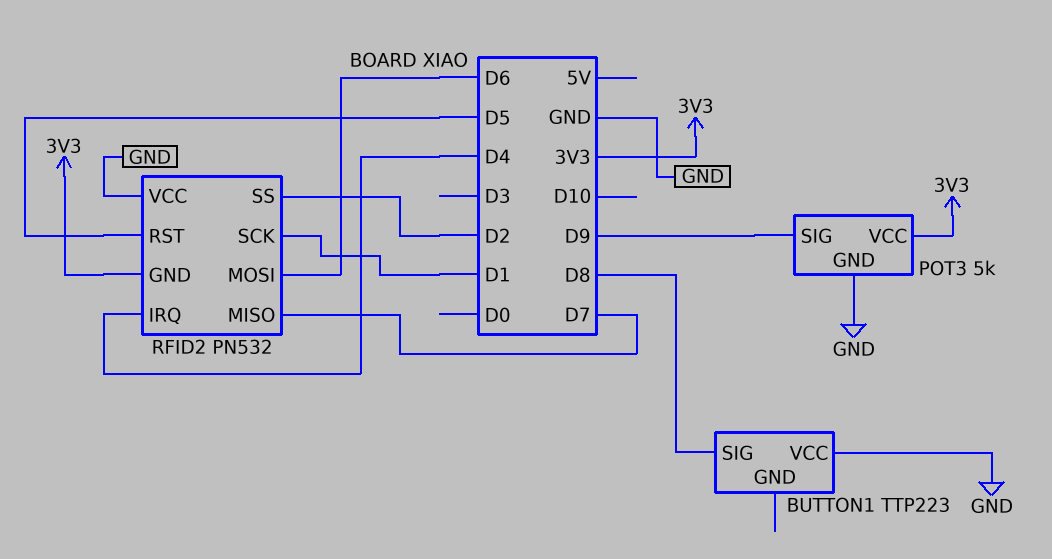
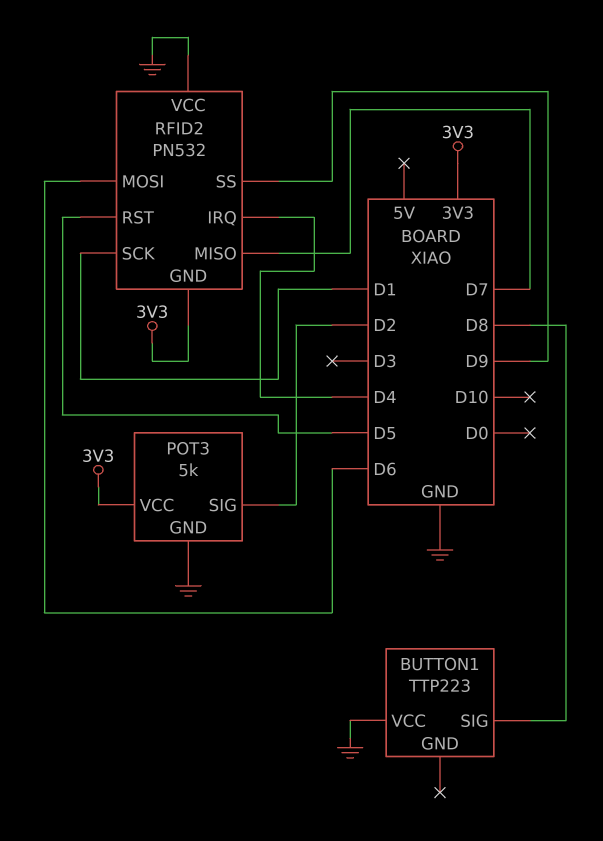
POT3 pin SIG: D9 -> D2
RFID2 pin SS: D2 -> D9

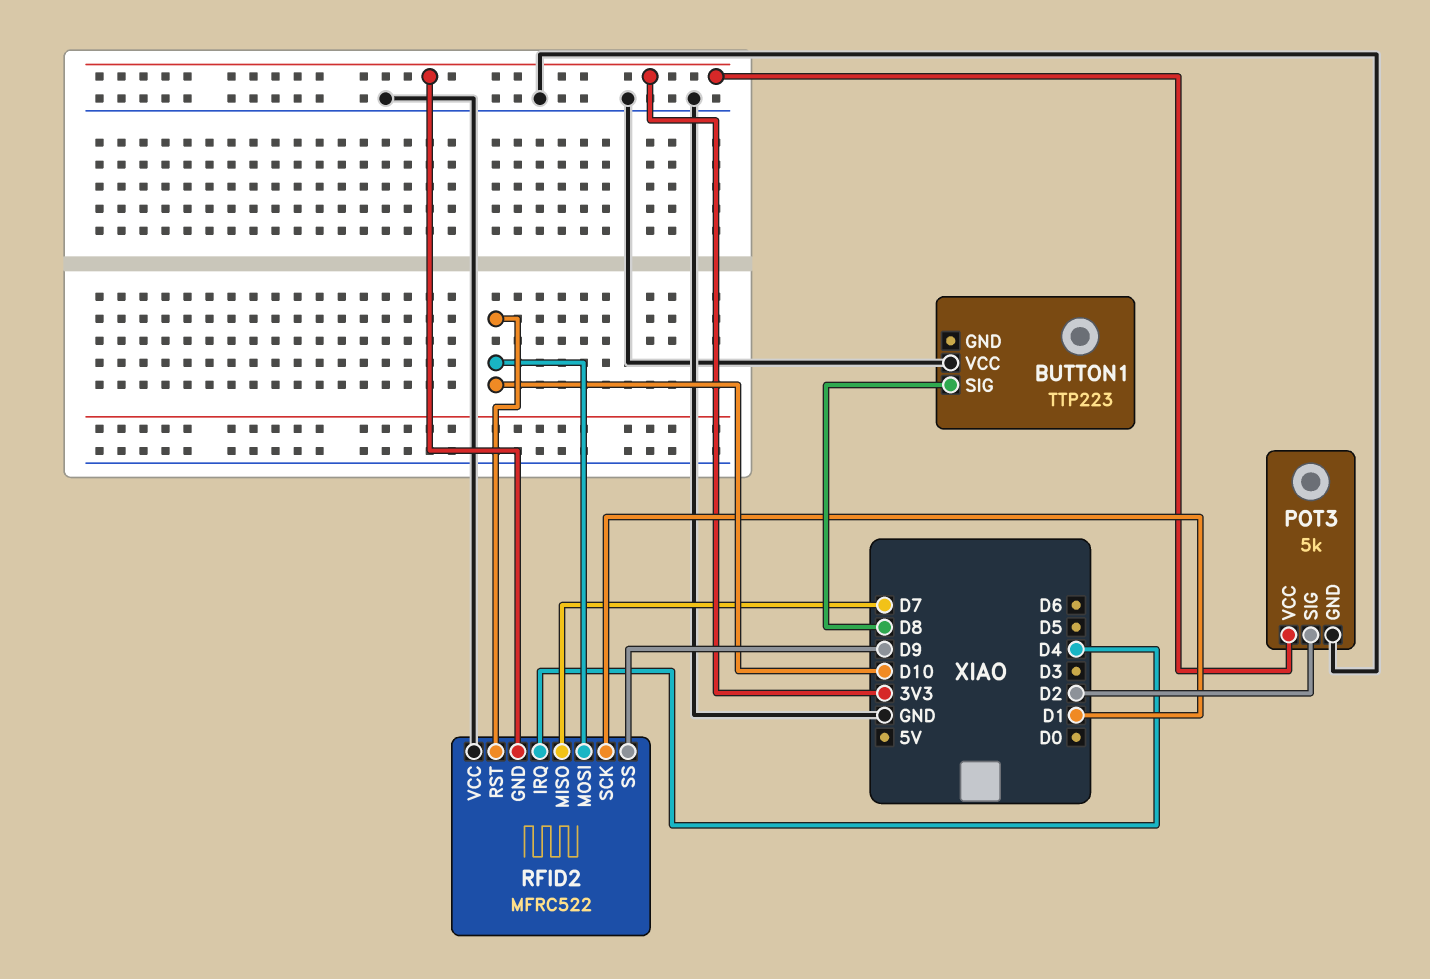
RFID2: PN532 -> MFRC522
RFID2 pin MOSI: D6 -> D10
RFID2 pin RST: D5 -> D10

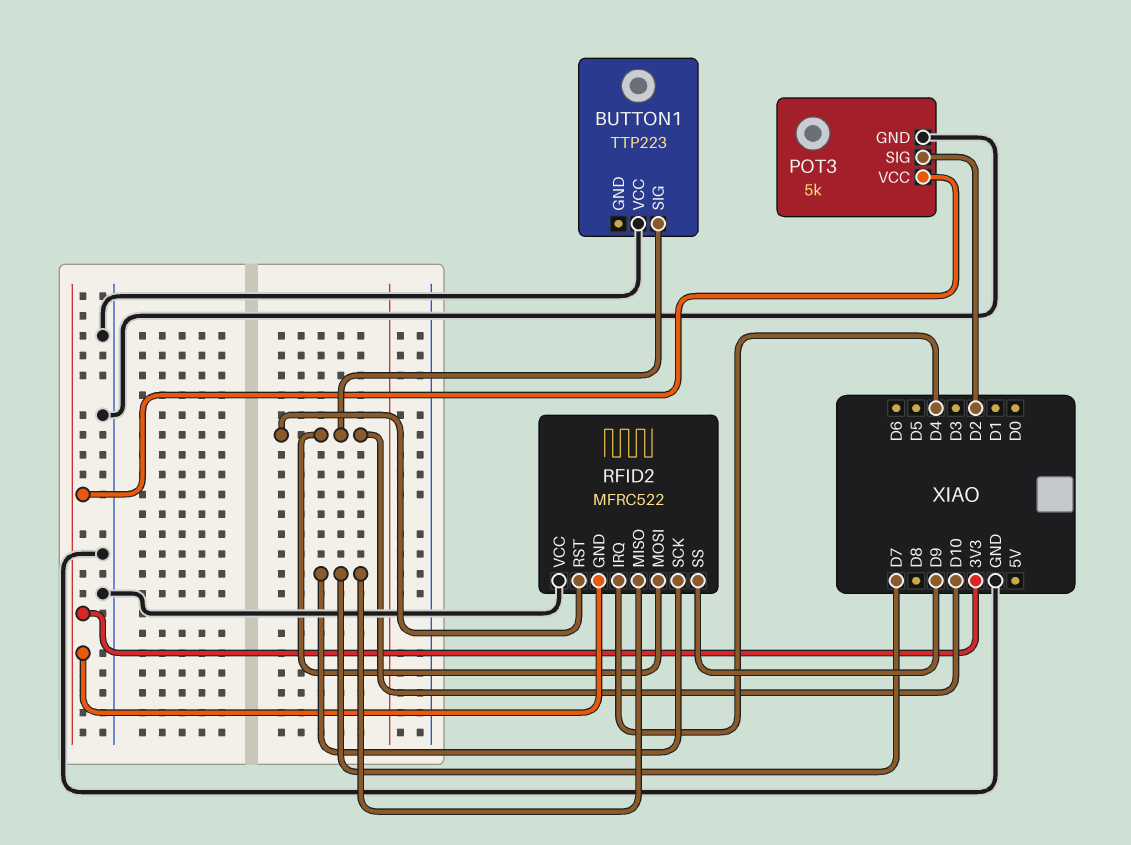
BUTTON1 pin SIG: D8 -> D10
RFID2 pin SCK: D1 -> D7

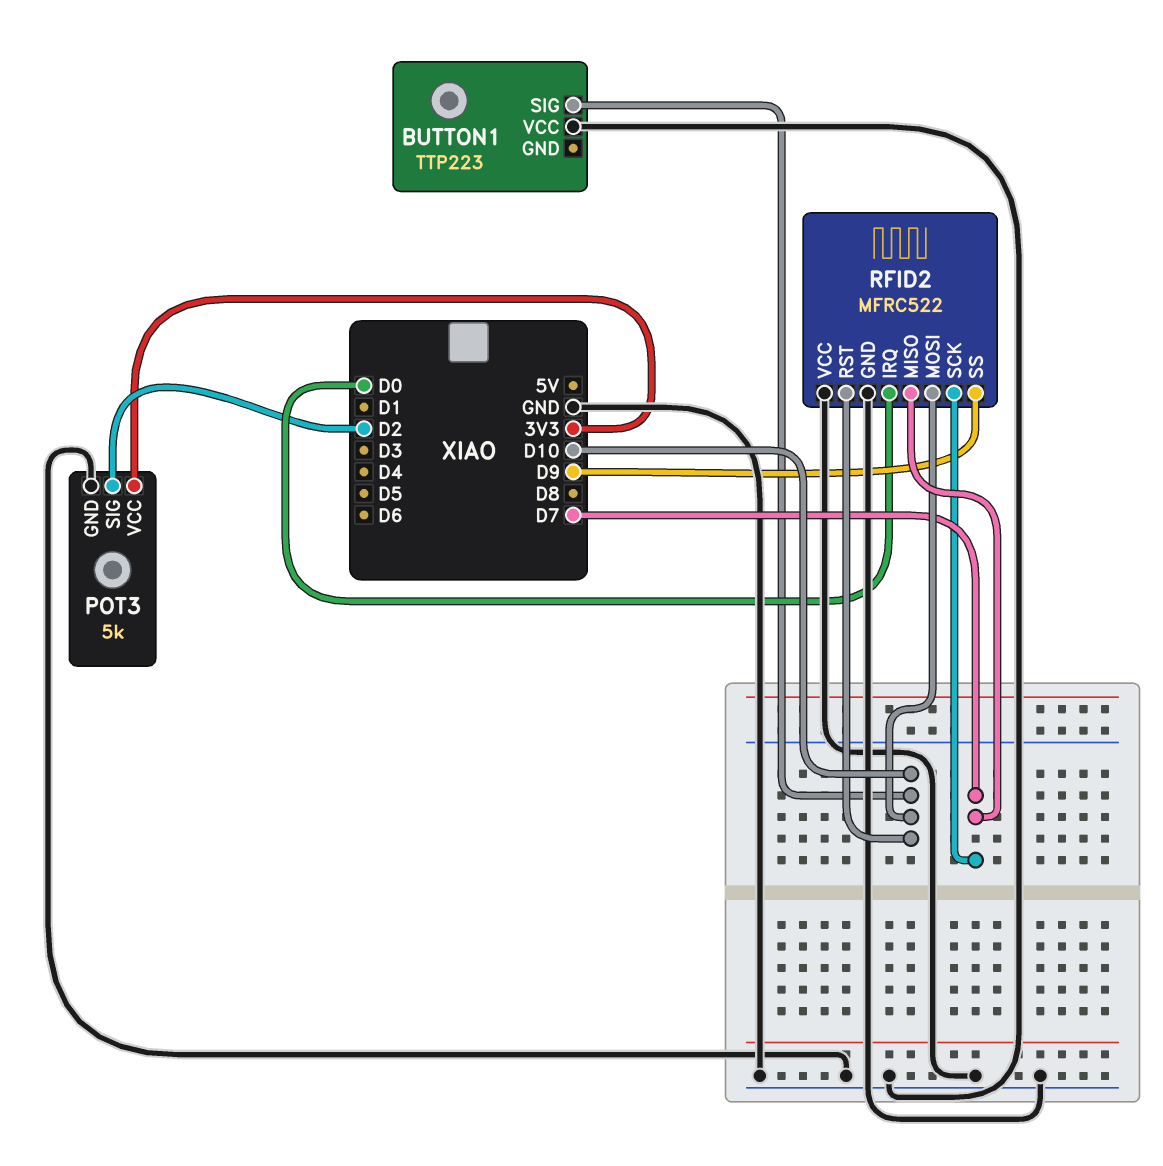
RFID2 pin GND: 3V3 -> GND
RFID2 pin IRQ: D4 -> D0

